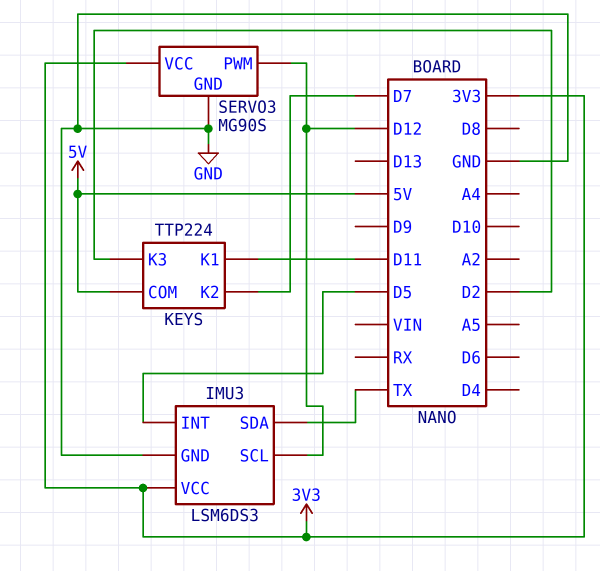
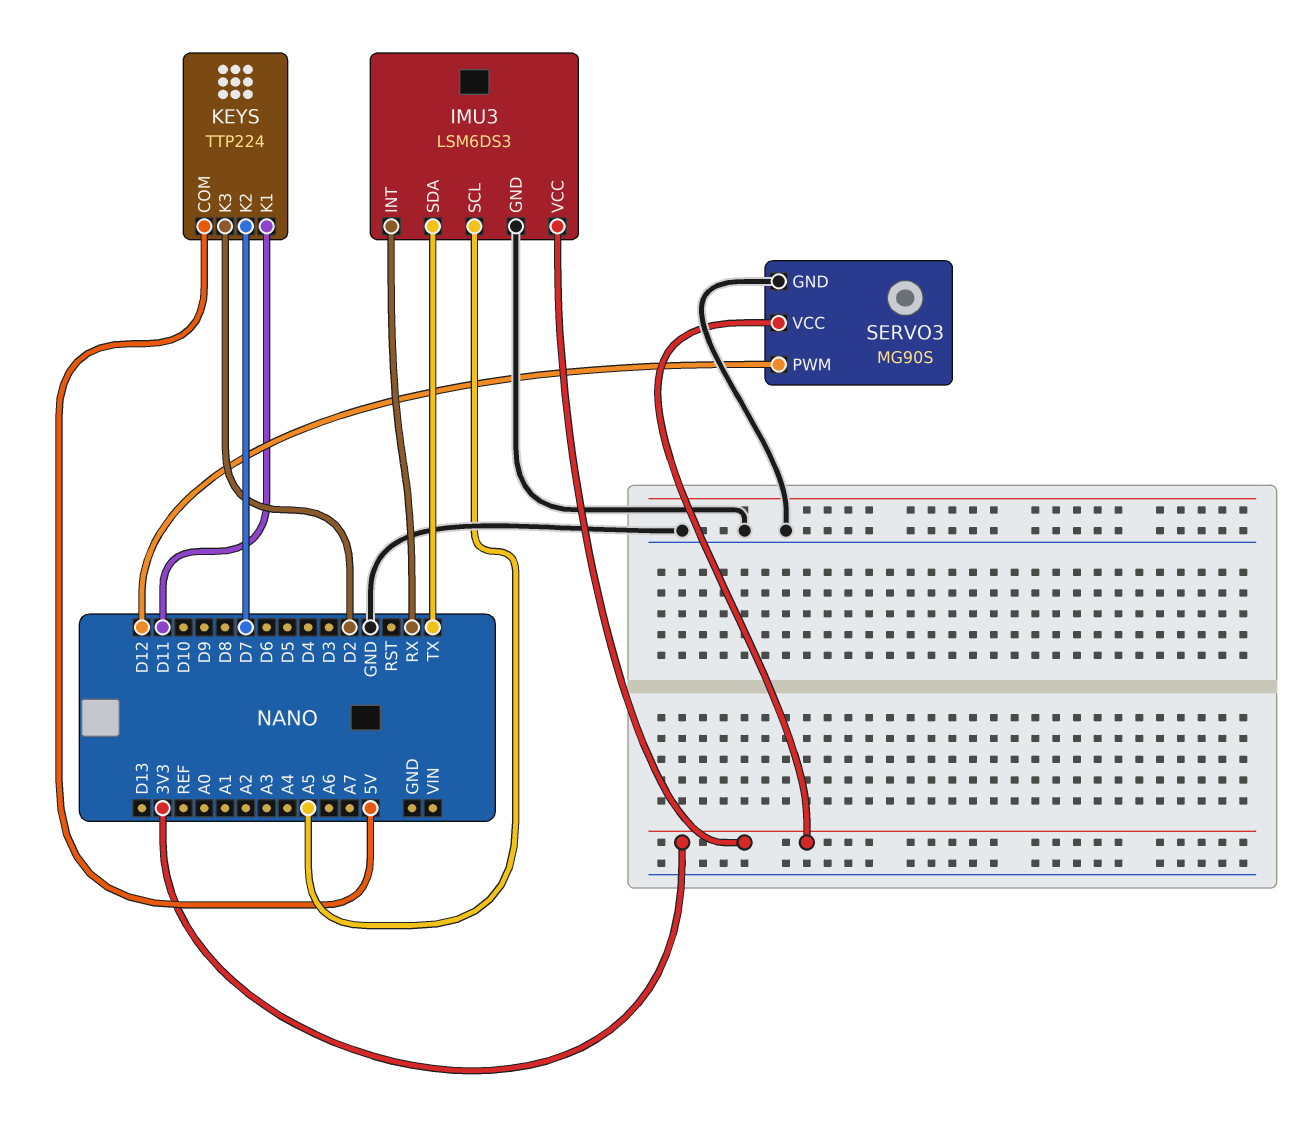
IMU3 pin INT: D5 -> RX
IMU3 pin SCL: D12 -> A5

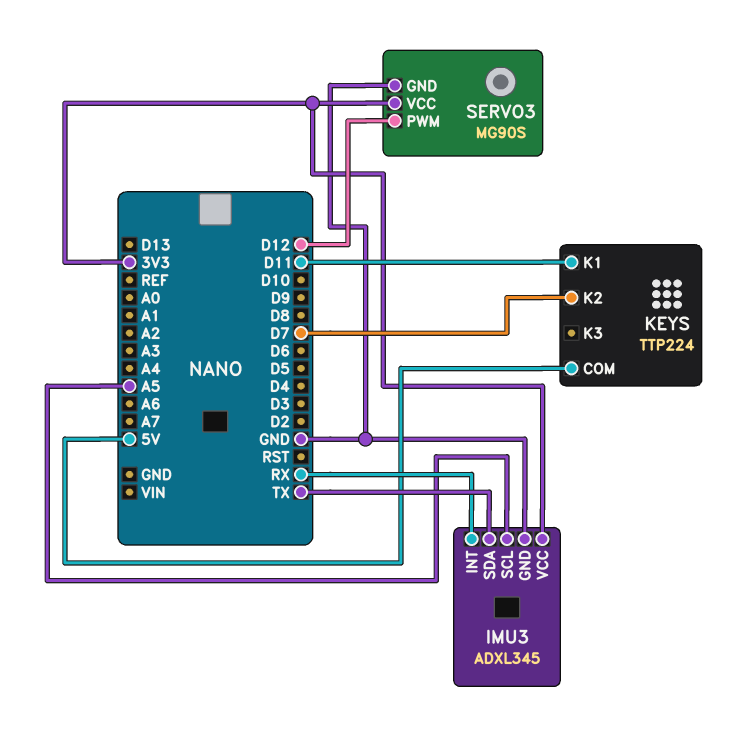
IMU3: LSM6DS3 -> ADXL345
KEYS pin K3: D2 -> none

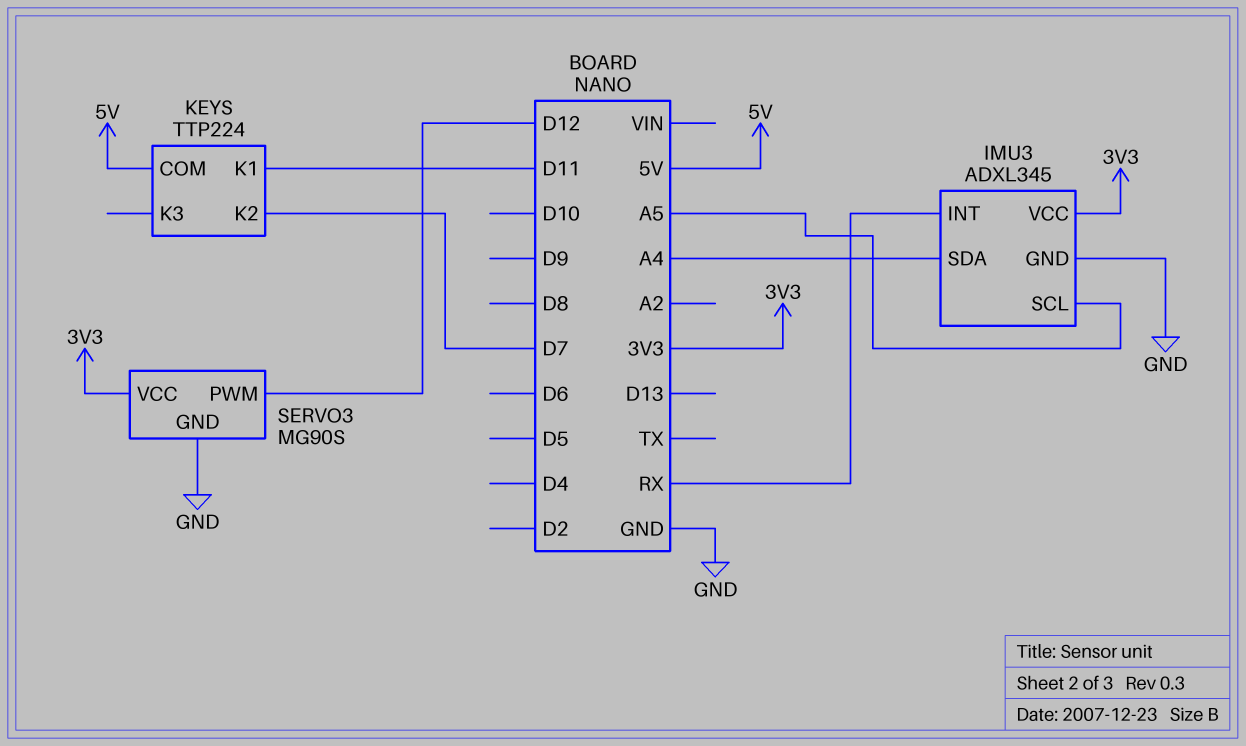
IMU3 pin SDA: TX -> A4

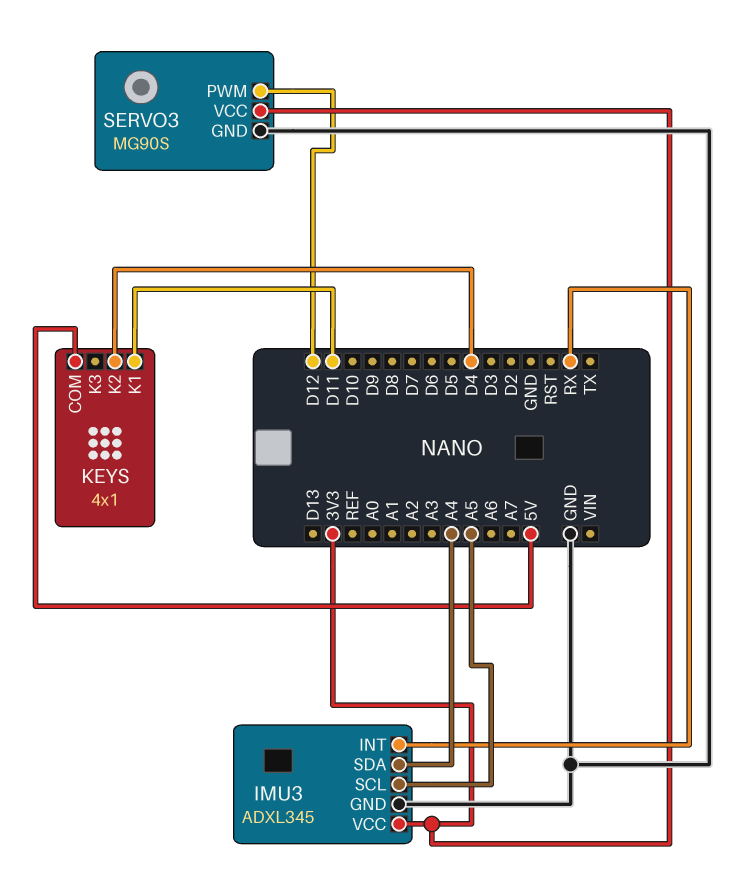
KEYS: TTP224 -> 4x1
KEYS pin K2: D7 -> D4

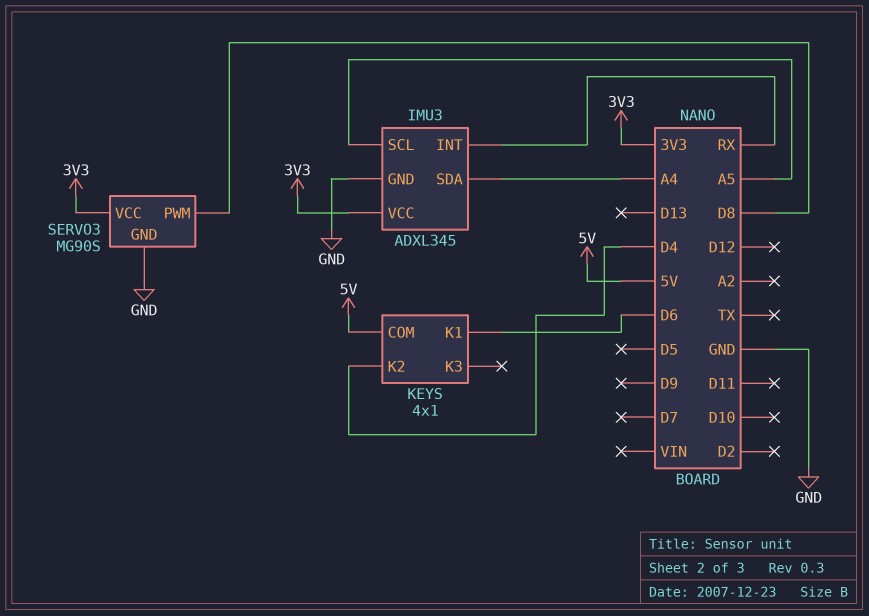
KEYS pin K1: D11 -> D6
SERVO3 pin PWM: D12 -> D8

